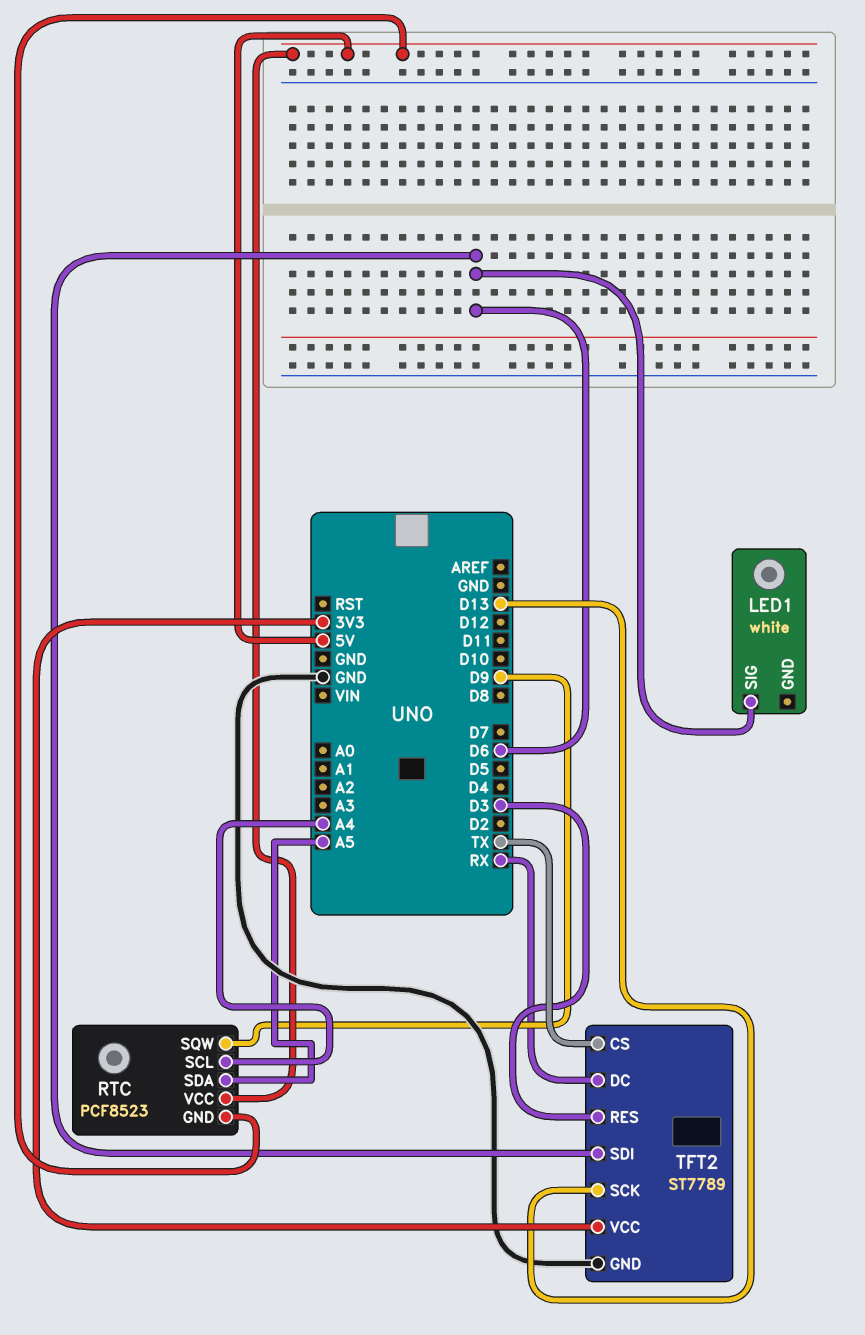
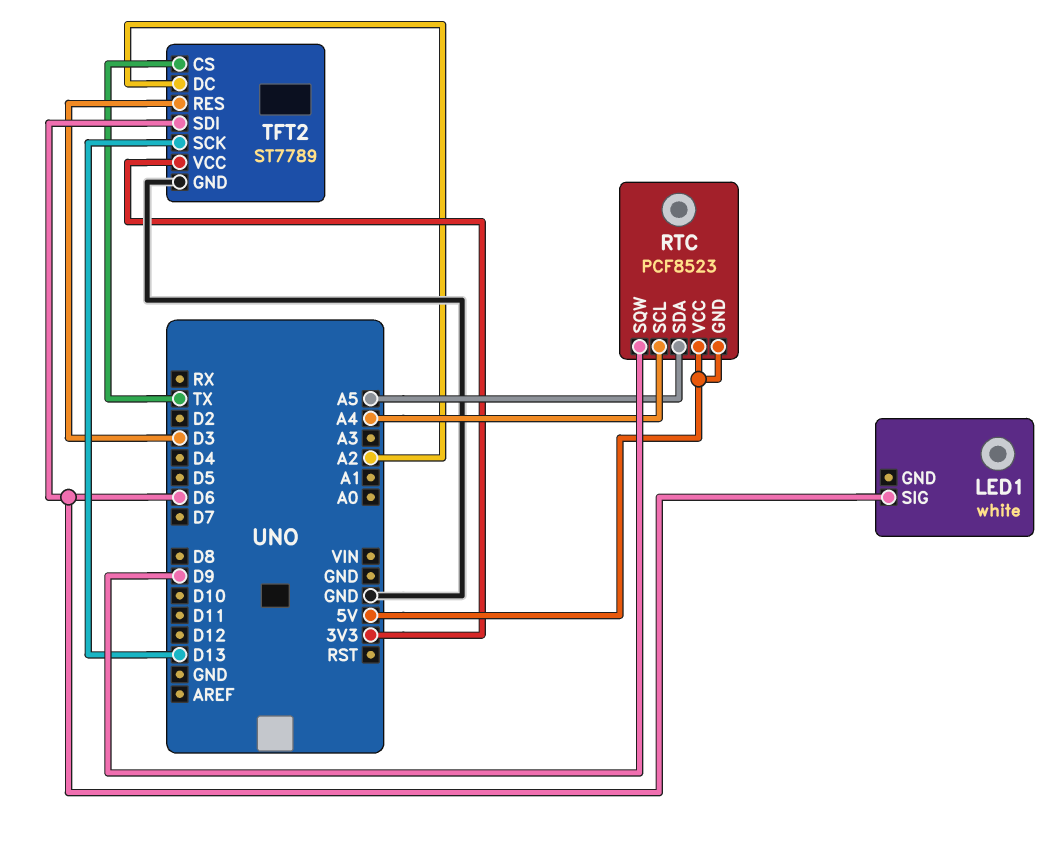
TFT2 pin DC: RX -> A2

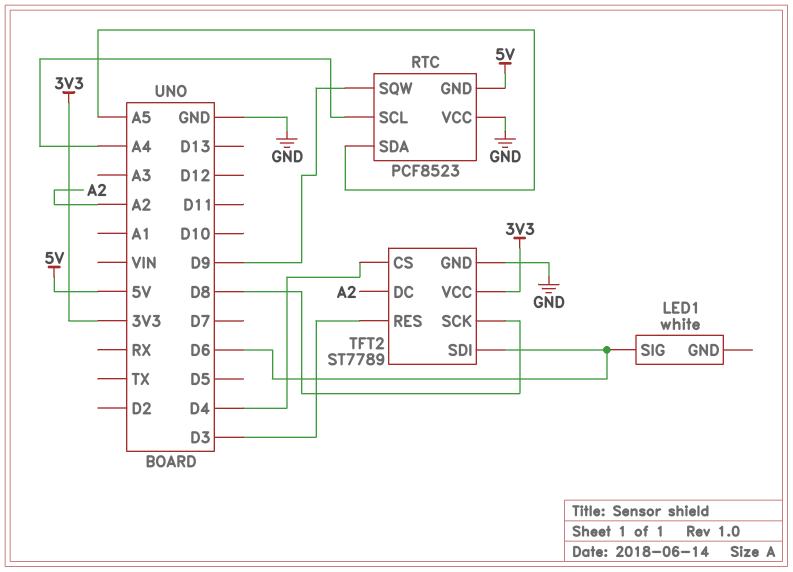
RTC pin VCC: 5V -> GND
TFT2 pin CS: TX -> D4
TFT2 pin SCK: D13 -> D8

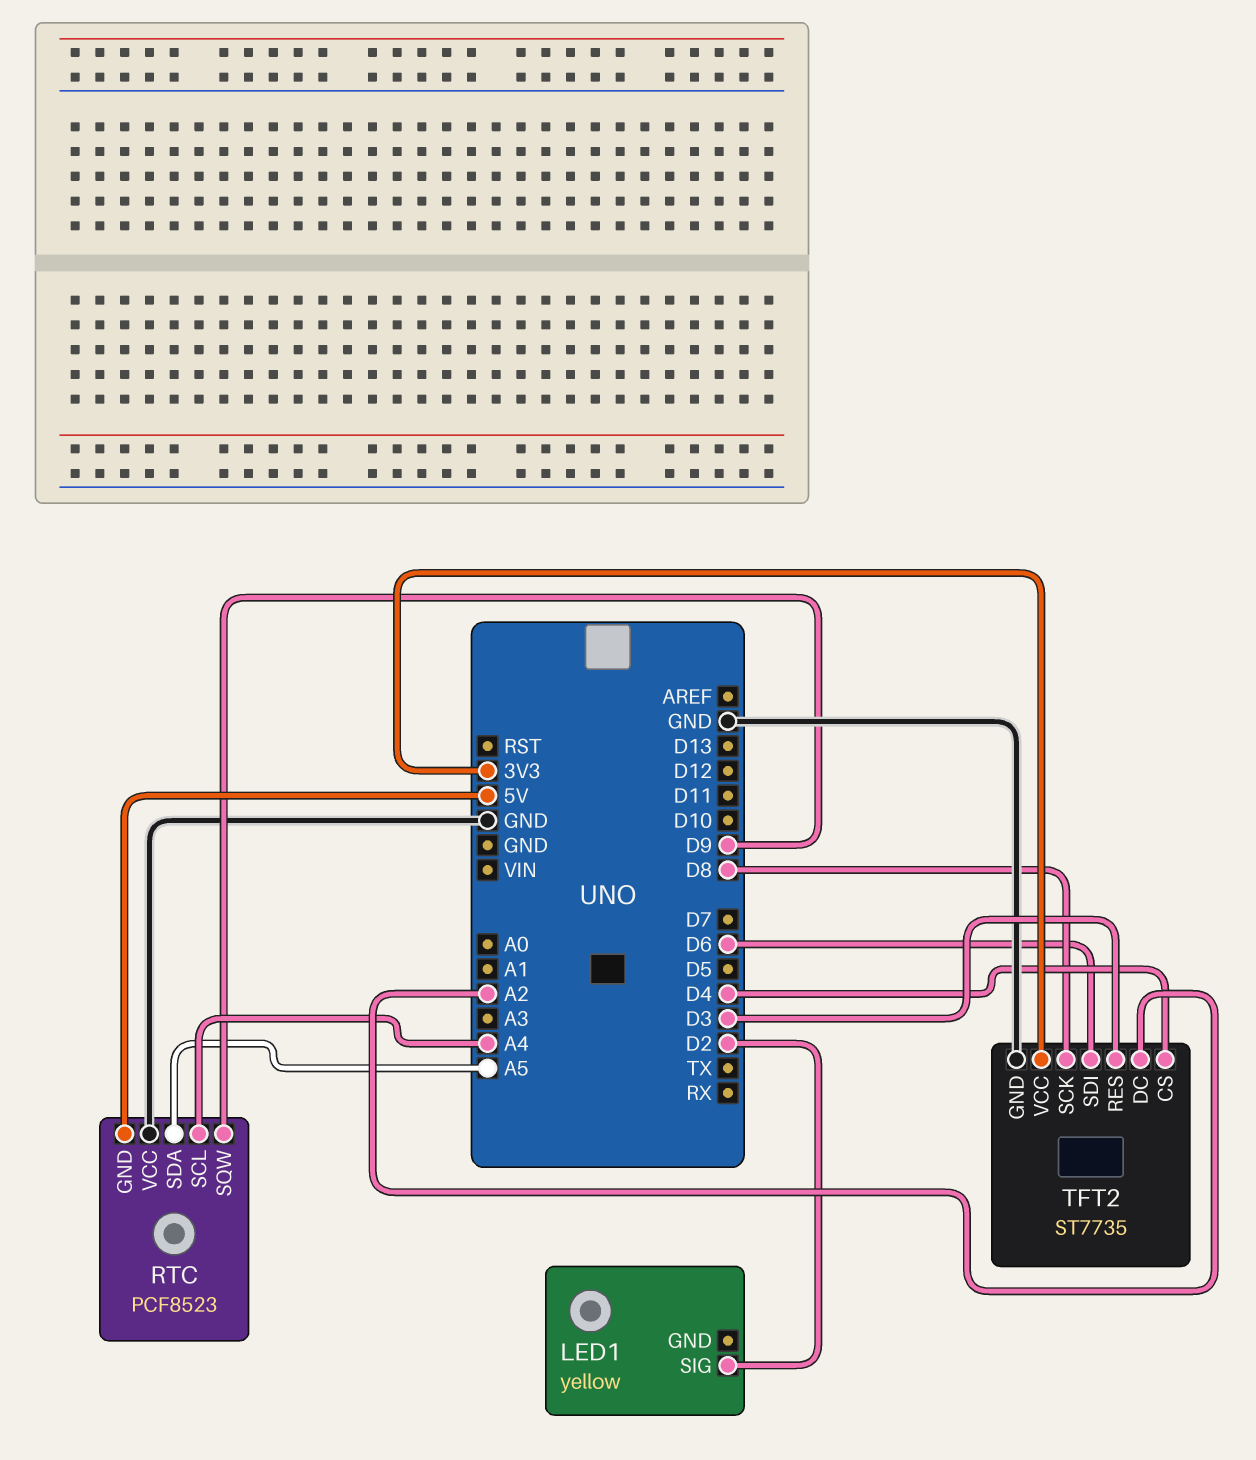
LED1: white -> yellow
LED1 pin SIG: D6 -> D2
TFT2: ST7789 -> ST7735

